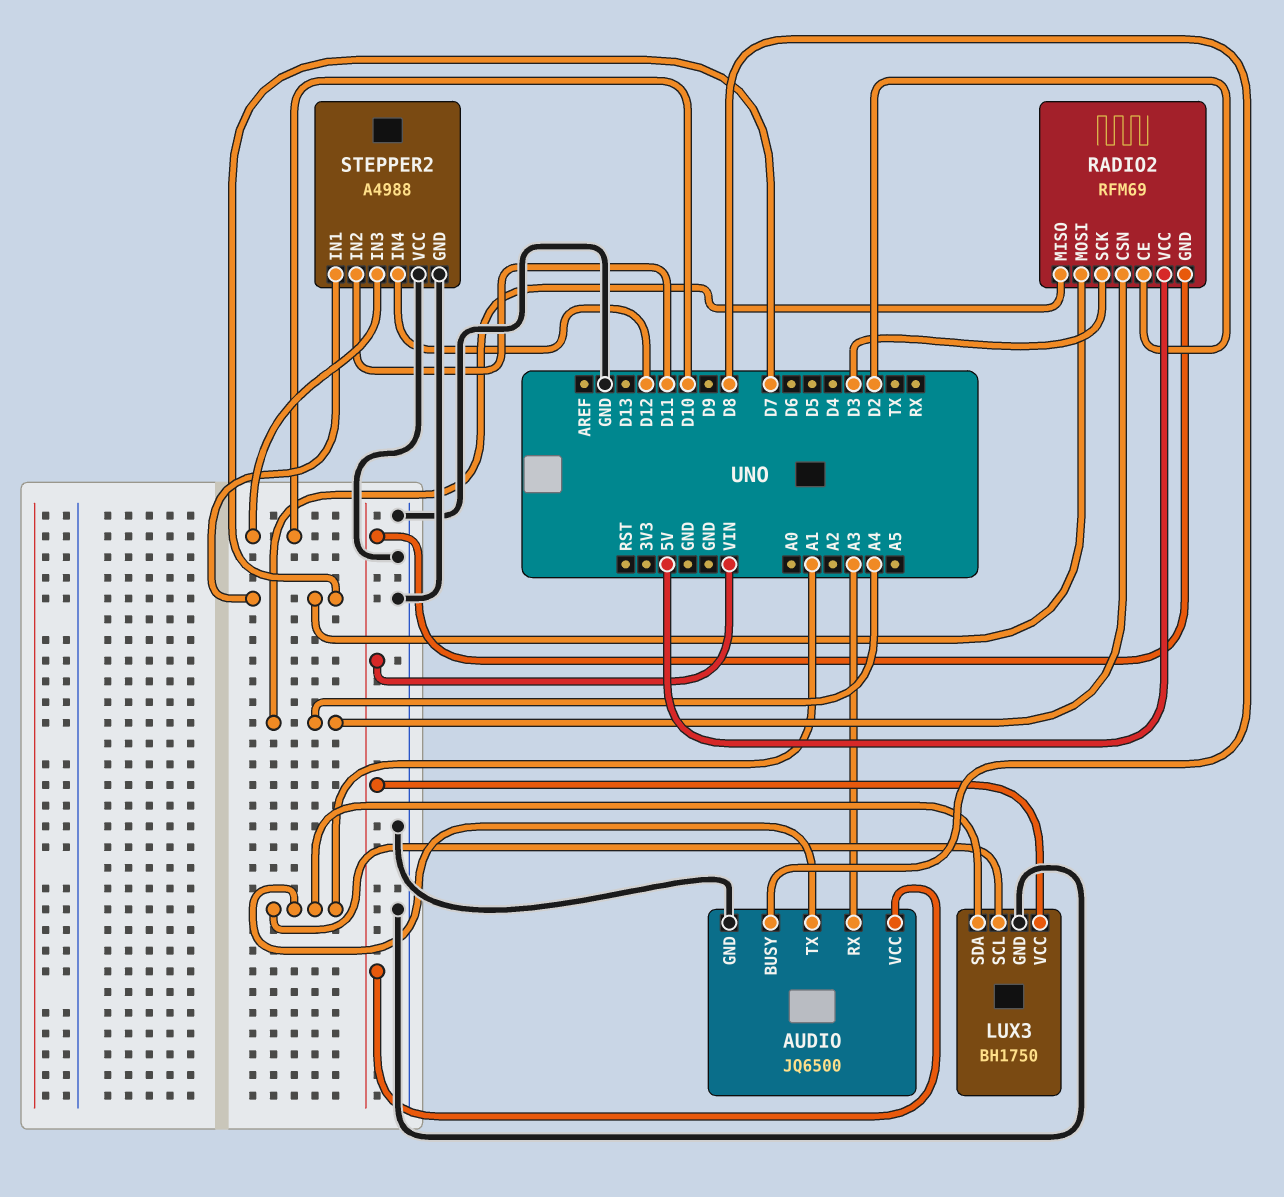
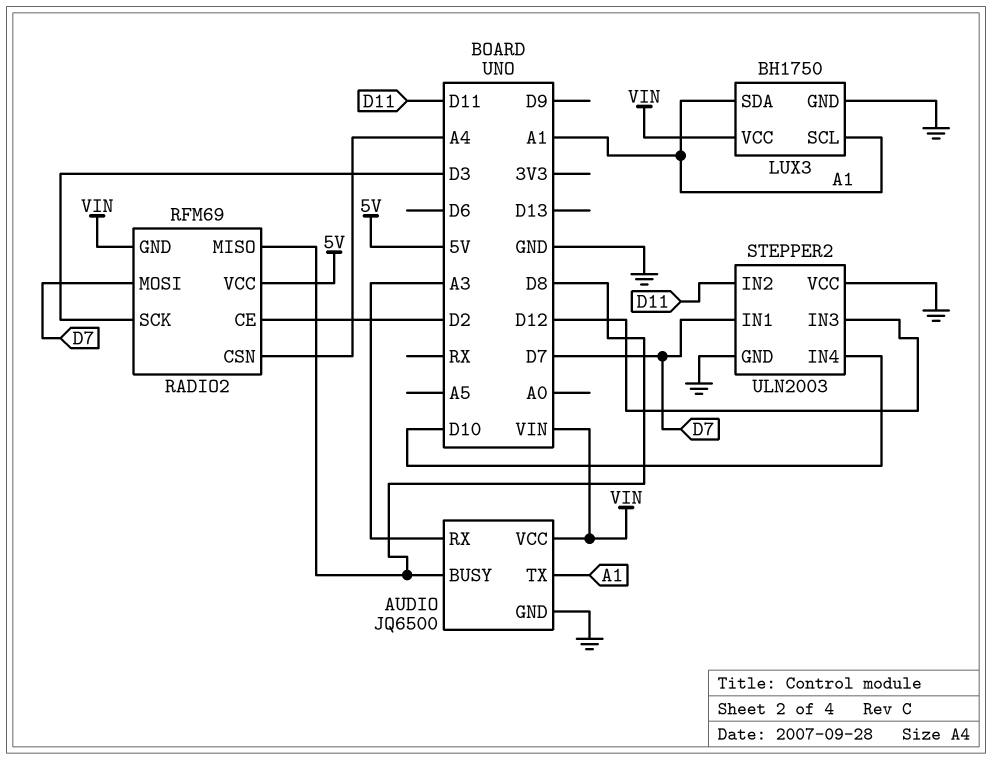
RADIO2 pin MISO: A4 -> D8
STEPPER2: A4988 -> ULN2003
STEPPER2 pin IN3: D10 -> D12
STEPPER2 pin IN4: D12 -> D10

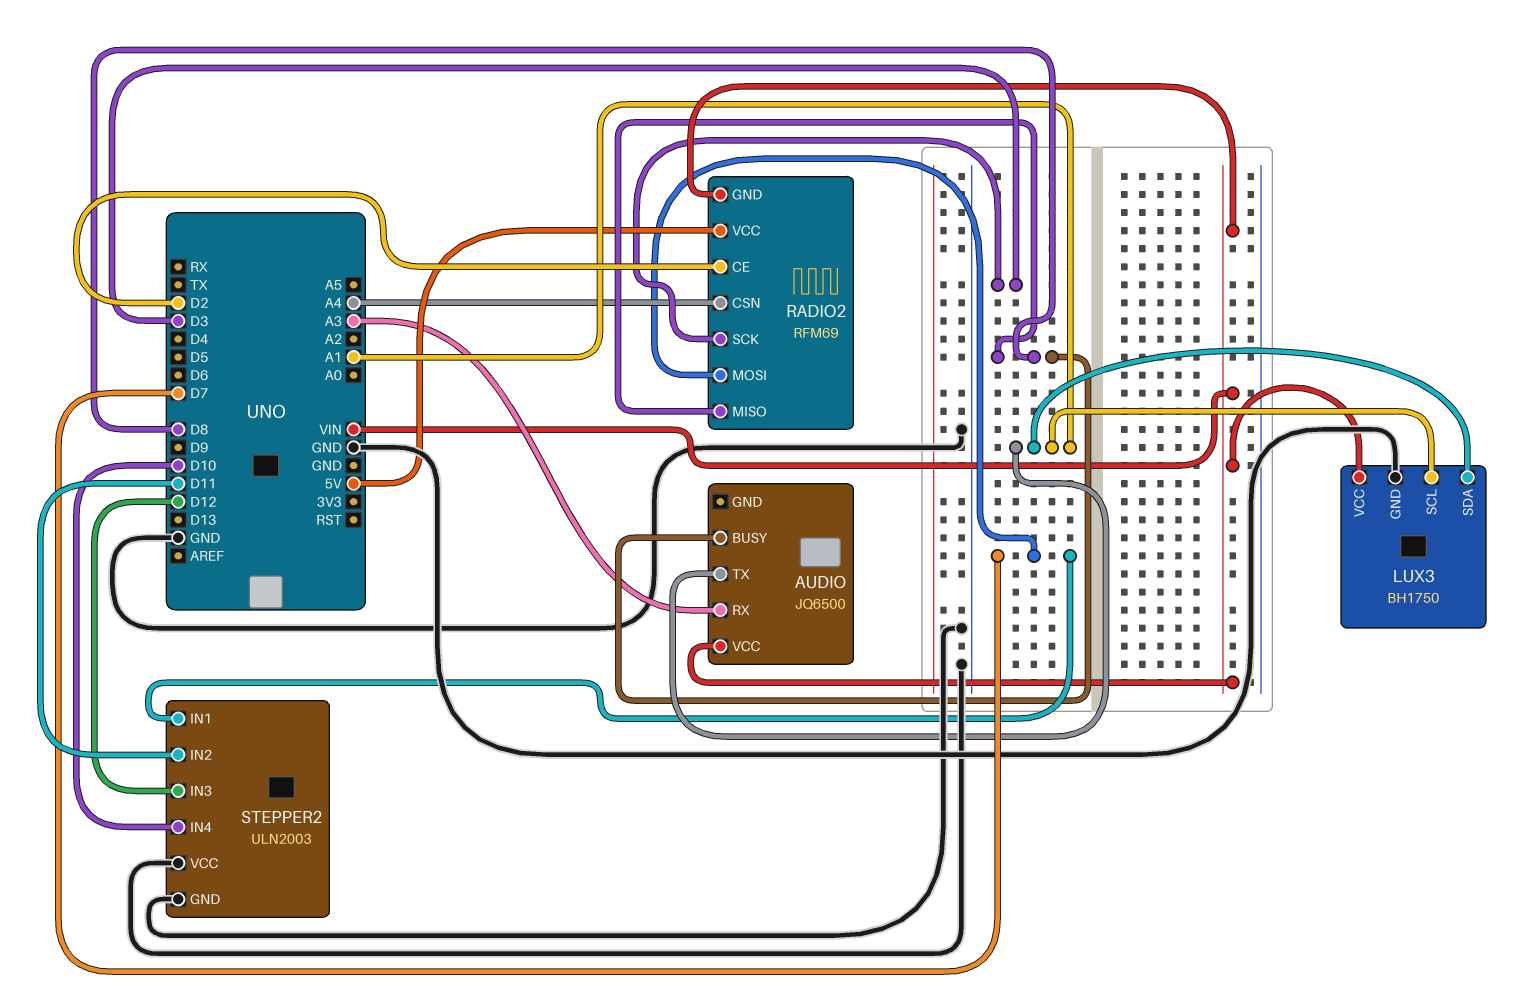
AUDIO pin GND: GND -> none

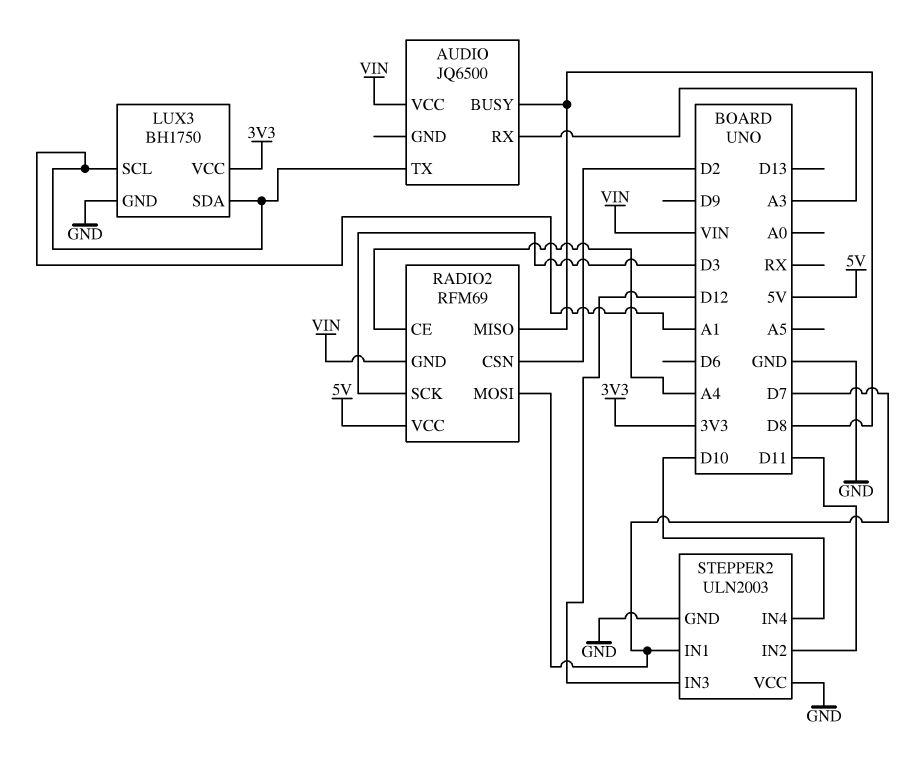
LUX3 pin VCC: VIN -> 3V3
RADIO2 pin CE: D2 -> A4
RADIO2 pin CSN: A4 -> D2

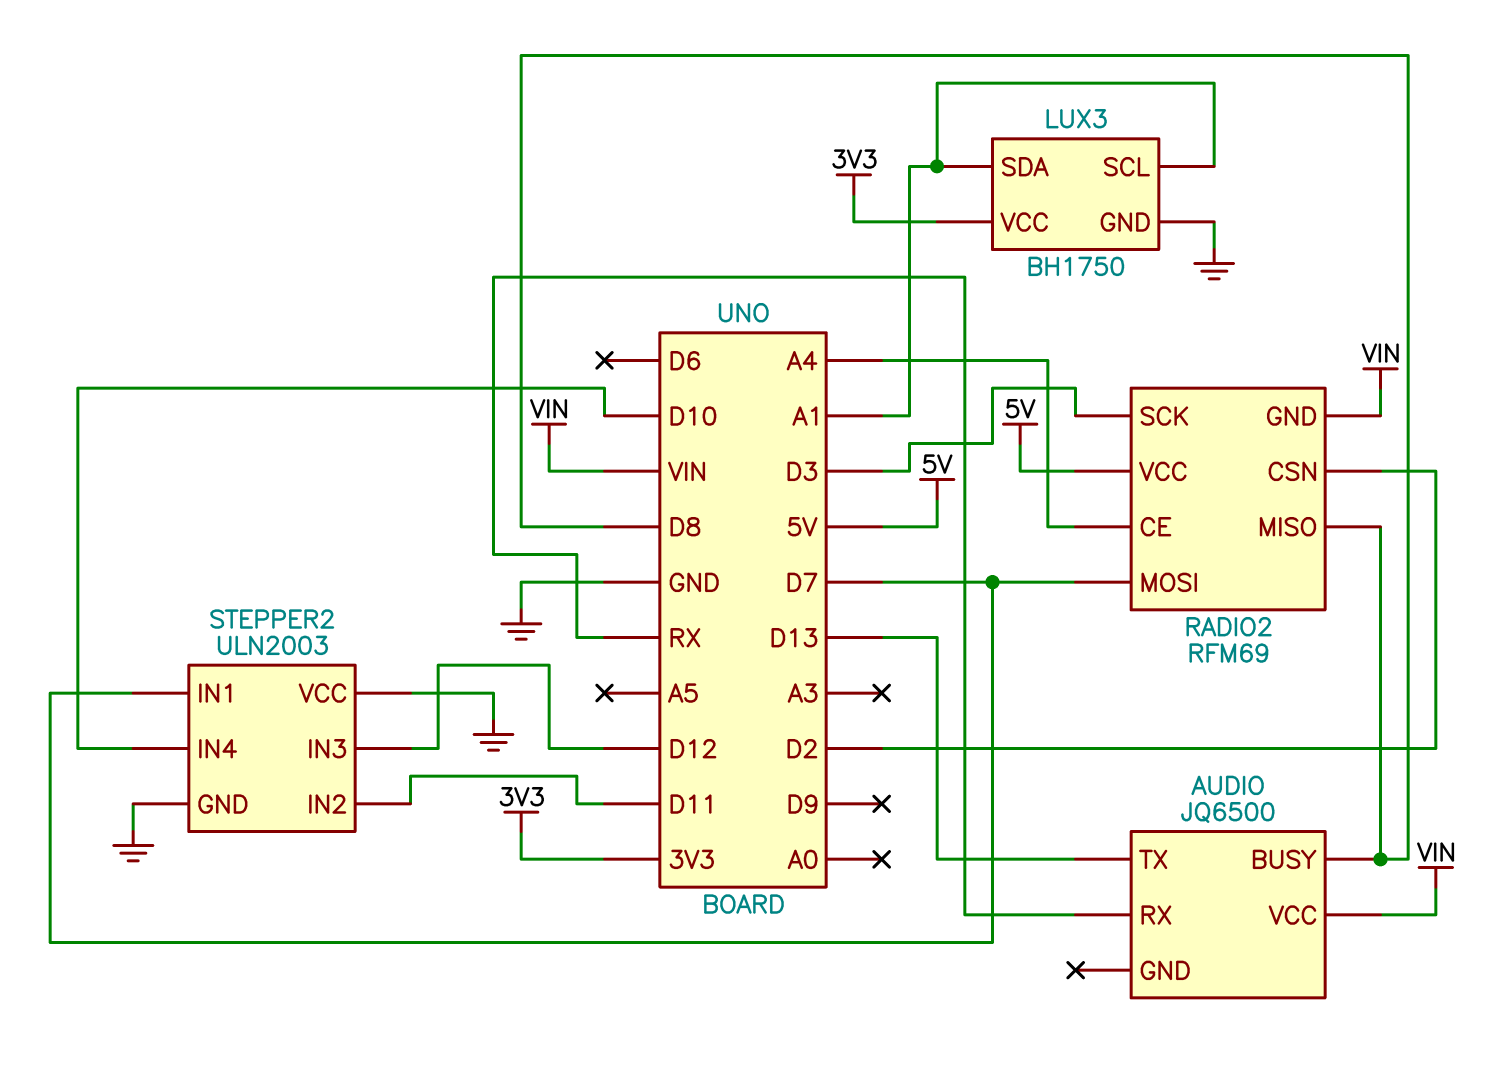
AUDIO pin RX: A3 -> RX
AUDIO pin TX: A1 -> D13

